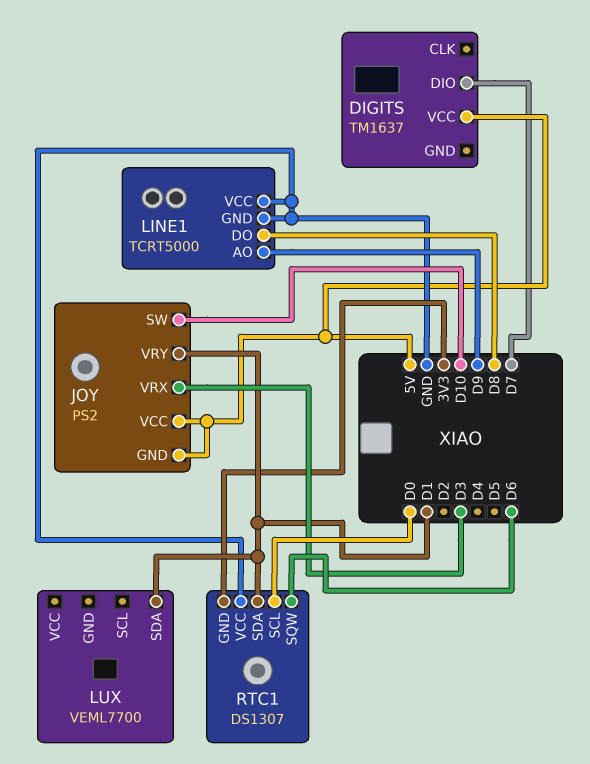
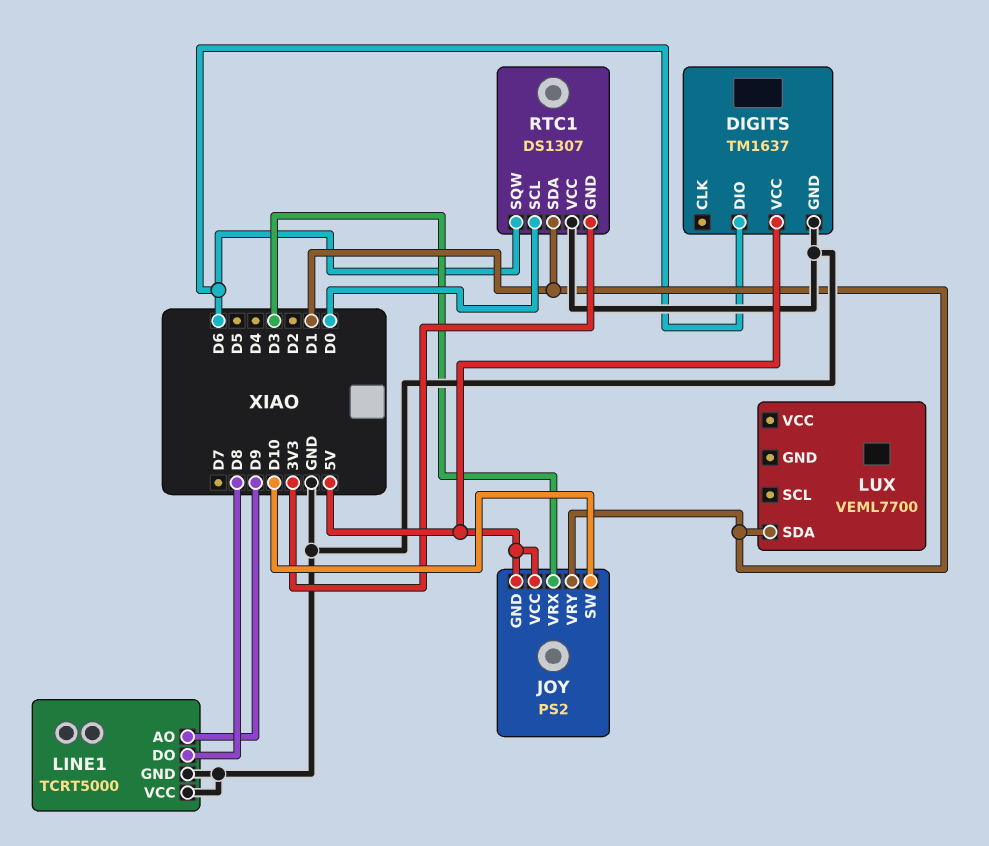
DIGITS pin DIO: D7 -> D6
DIGITS pin GND: none -> GND

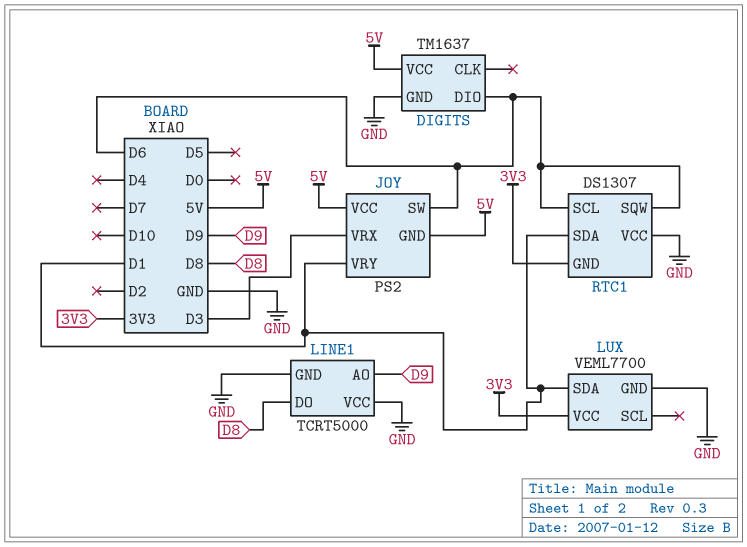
JOY pin SW: D10 -> D6
LUX pin GND: none -> GND
LUX pin VCC: none -> 3V3
RTC1 pin SCL: D0 -> D6

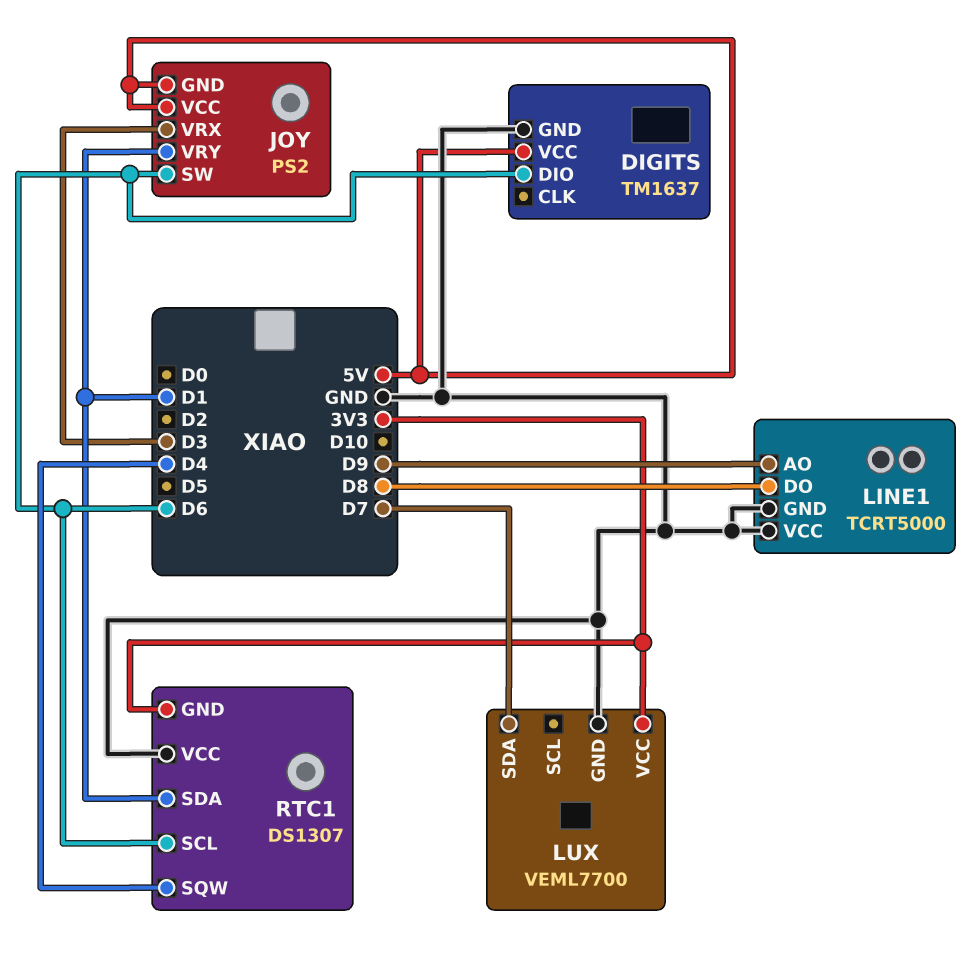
LUX pin SDA: D1 -> D7
RTC1 pin SQW: D6 -> D4

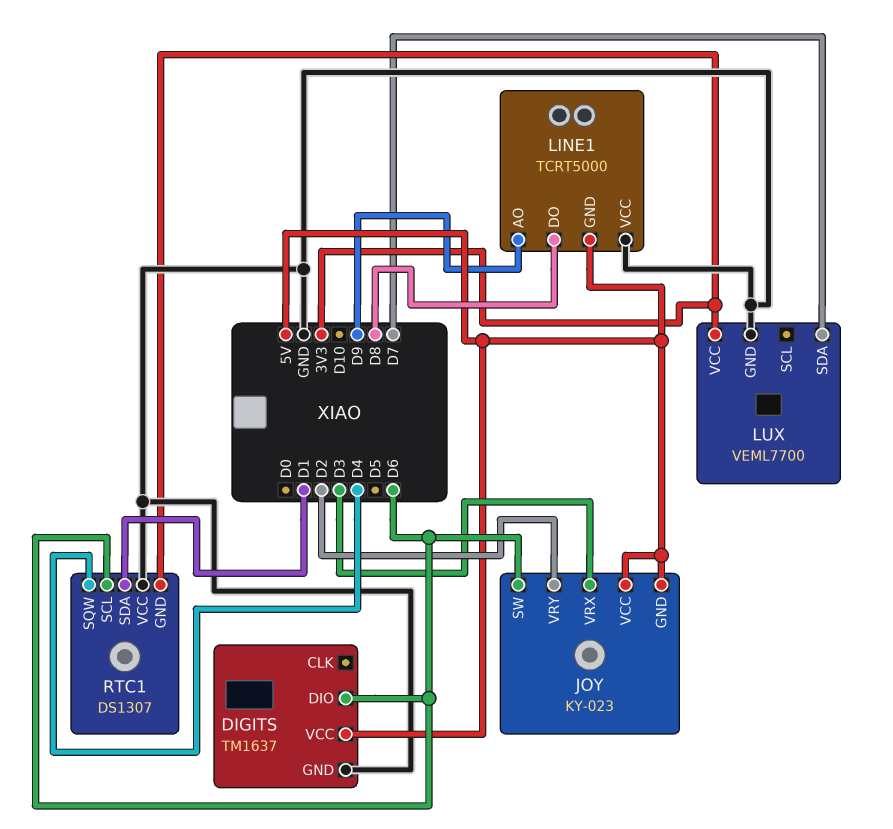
JOY: PS2 -> KY-023
JOY pin VRY: D1 -> D2
LINE1 pin GND: GND -> 5V

